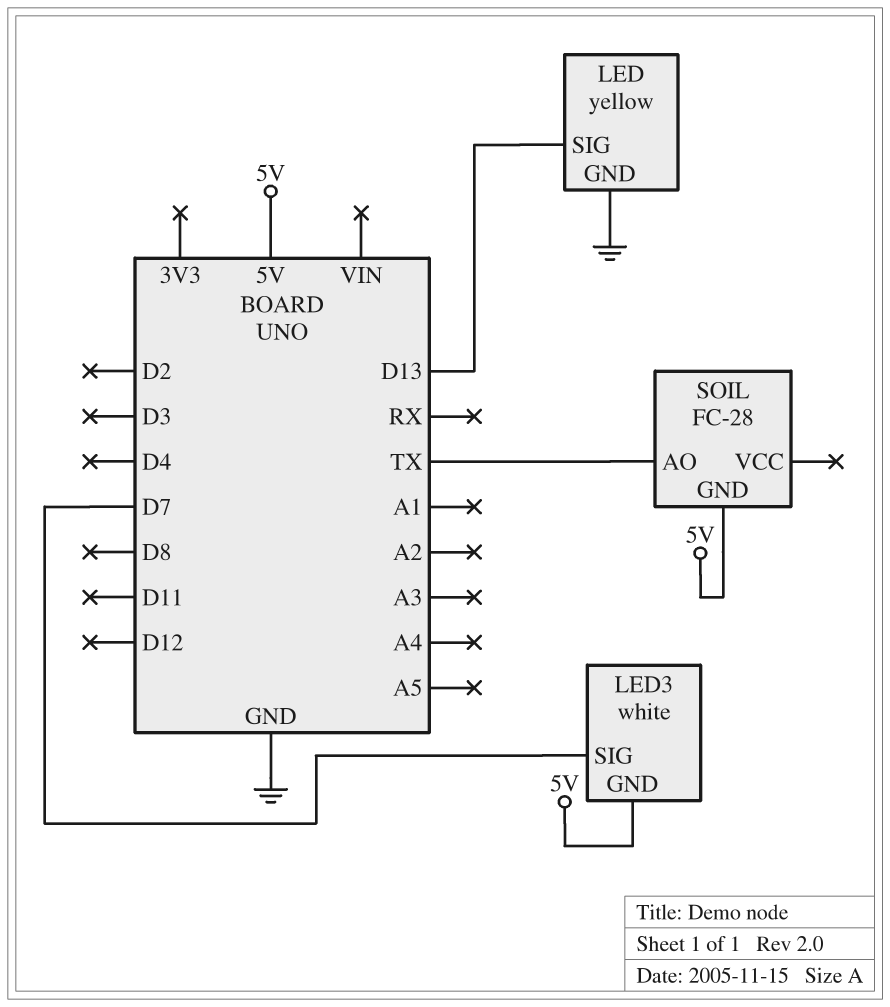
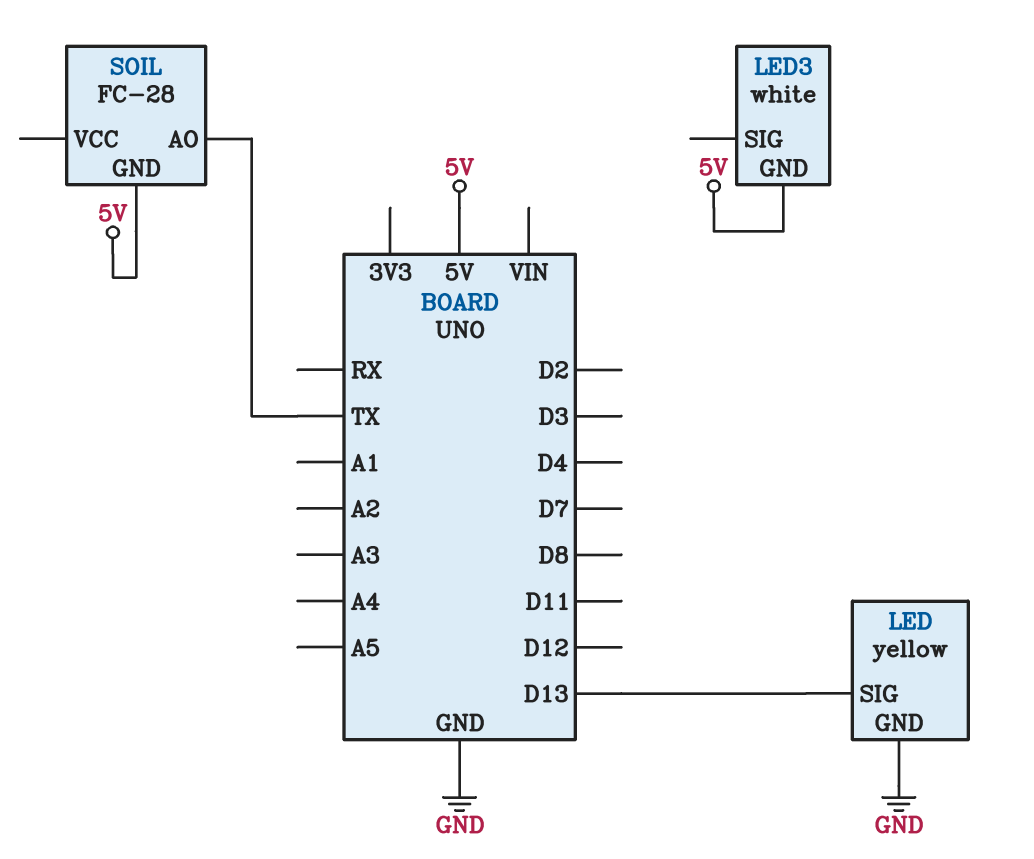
LED3 pin SIG: D7 -> none

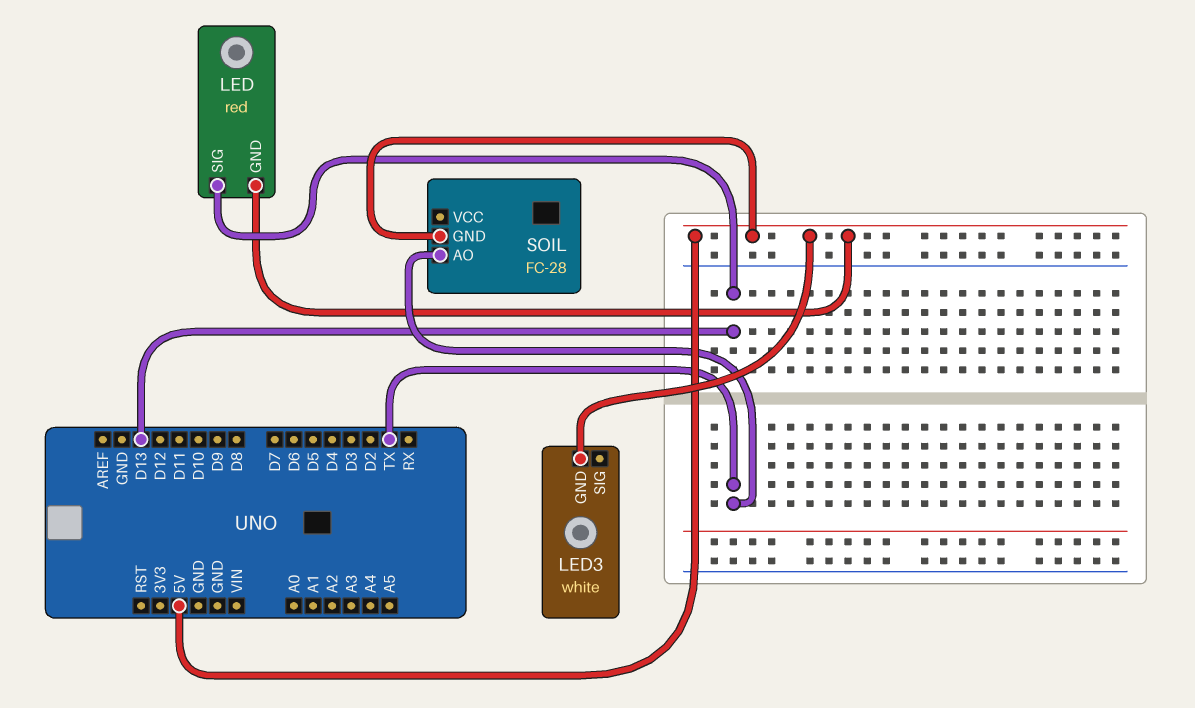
LED: yellow -> red
LED pin GND: GND -> 5V

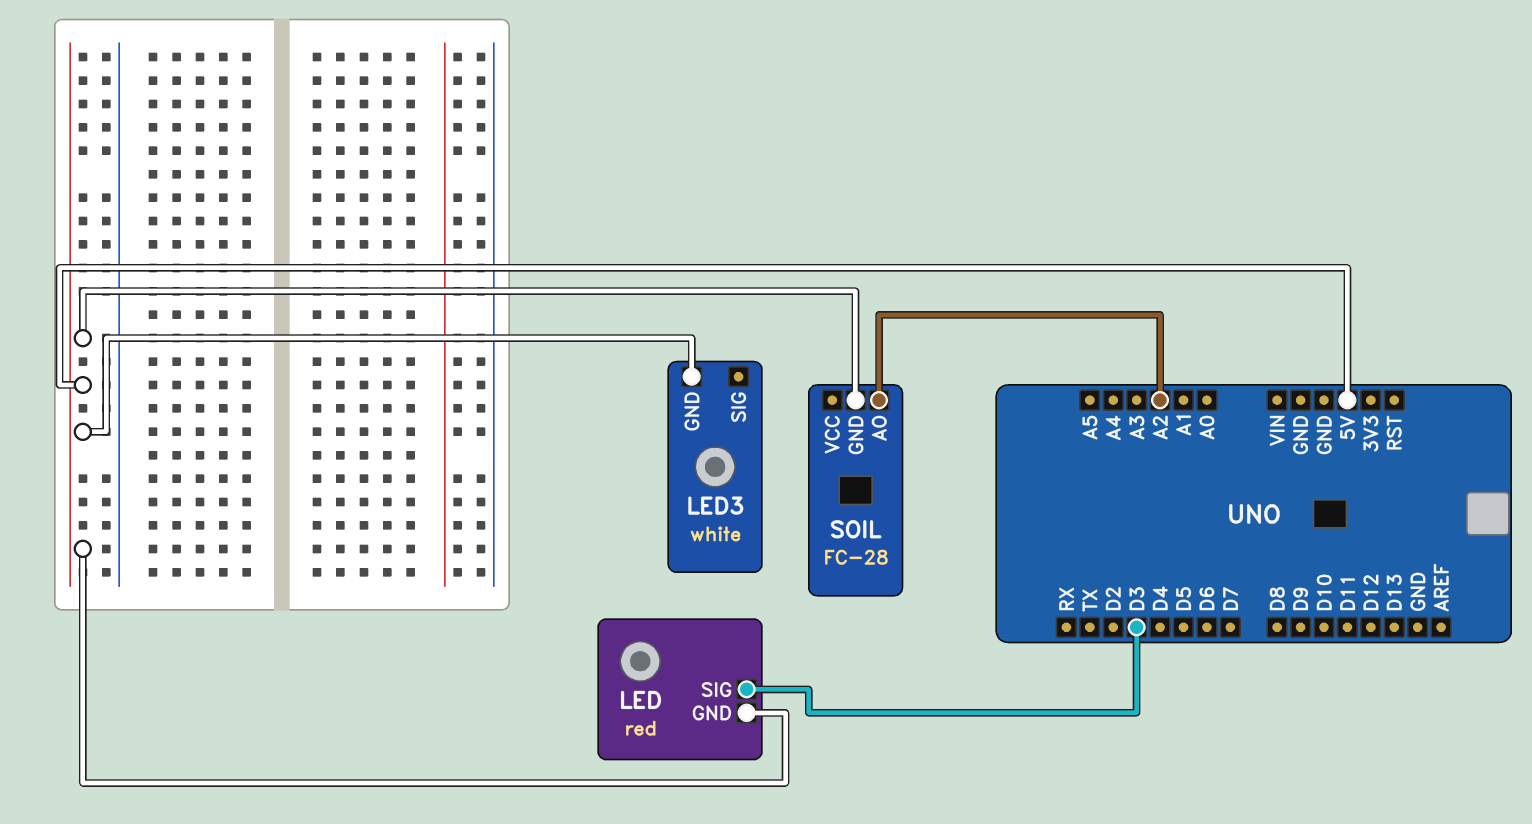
LED pin SIG: D13 -> D3
SOIL pin AO: TX -> A2

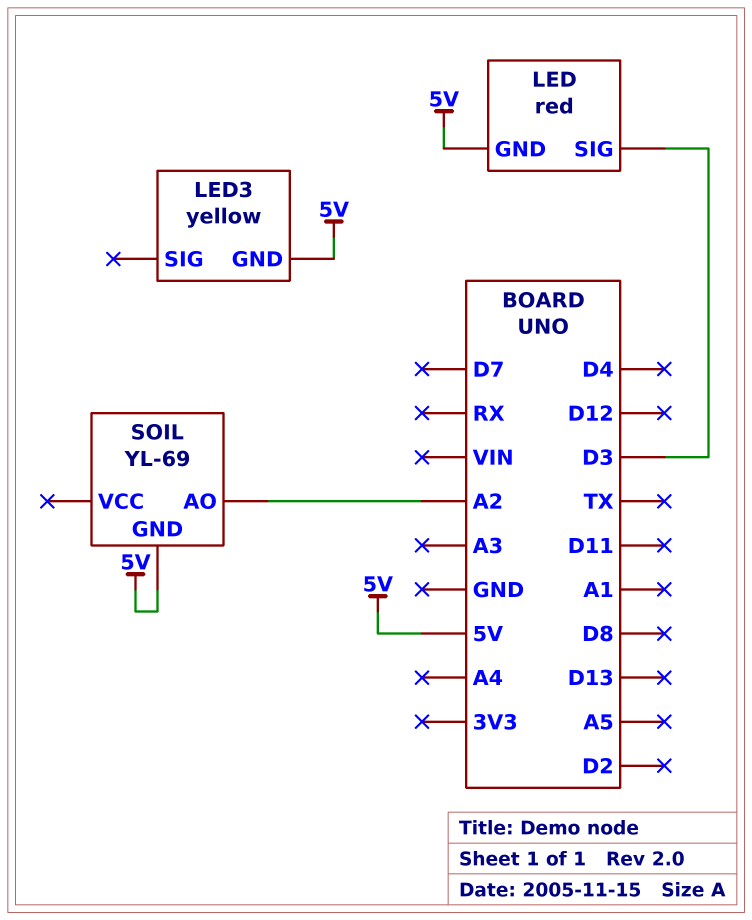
LED3: white -> yellow
SOIL: FC-28 -> YL-69

